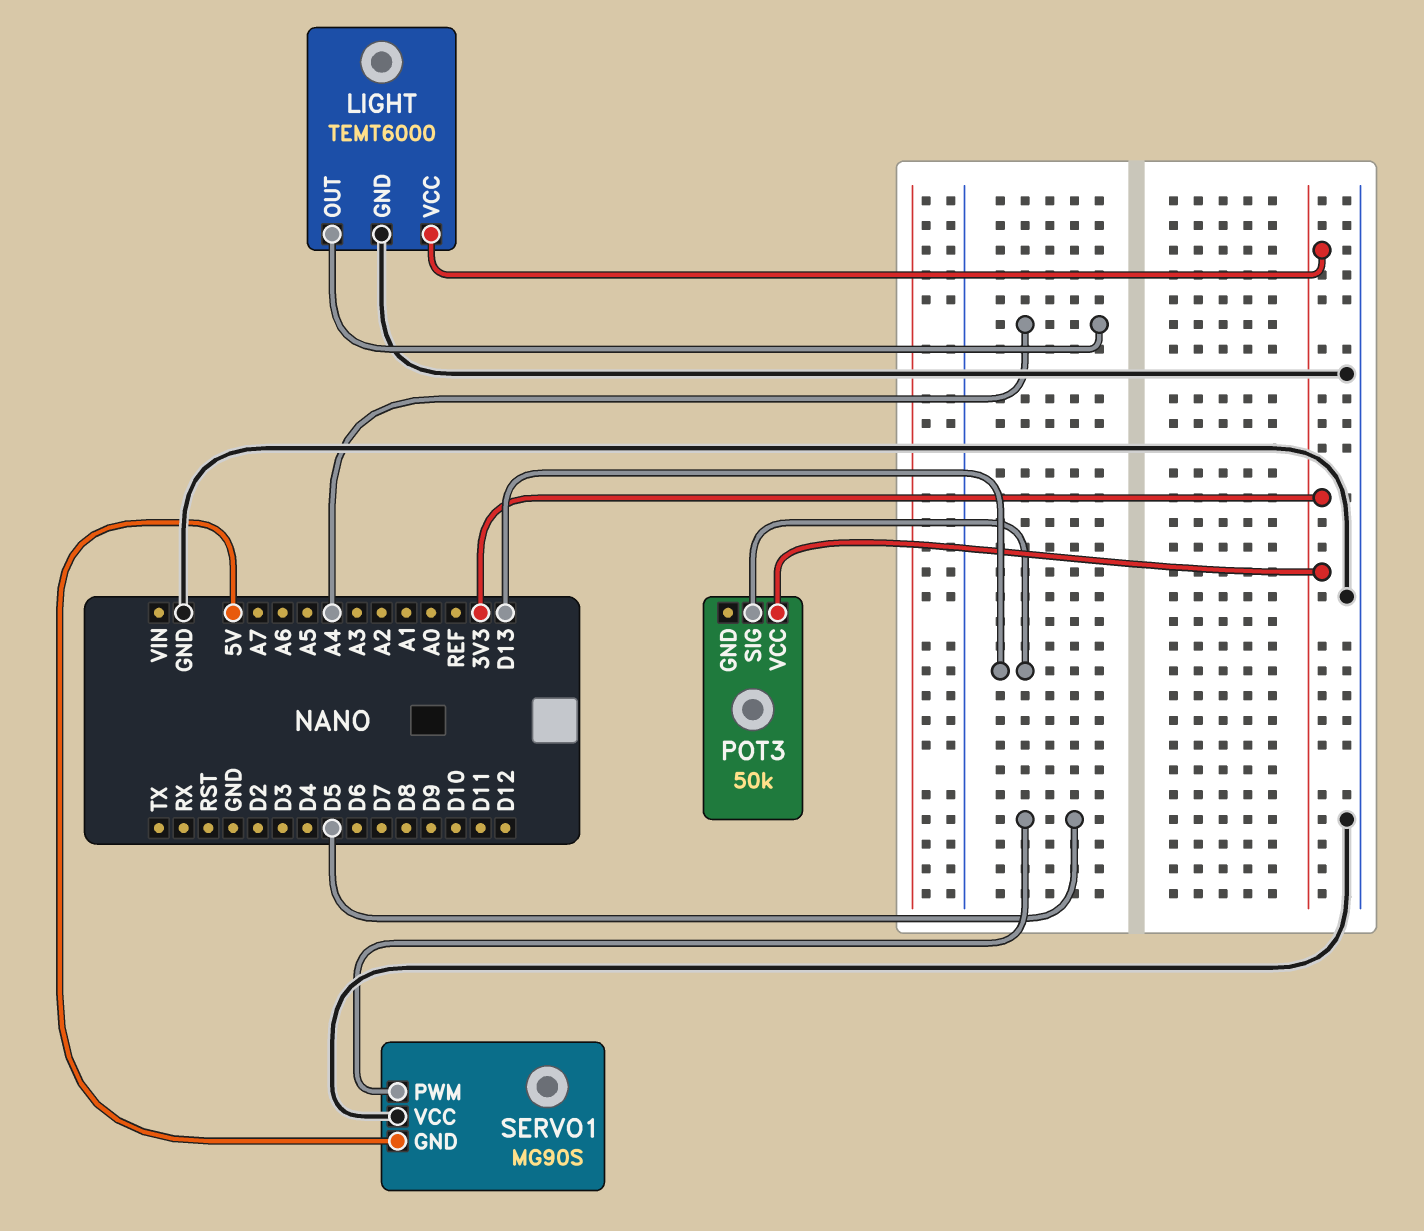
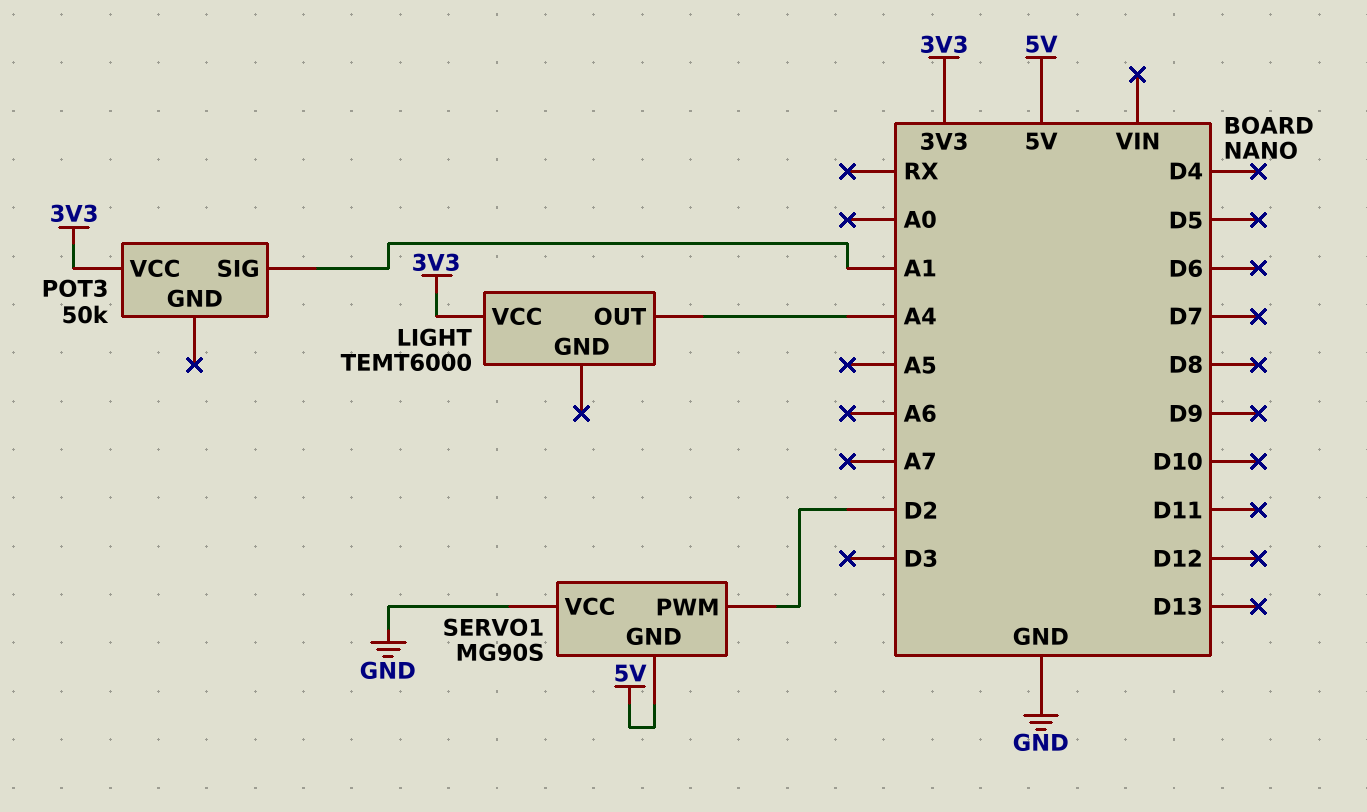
LIGHT pin GND: GND -> none
POT3 pin SIG: D13 -> A1
SERVO1 pin PWM: D5 -> D2

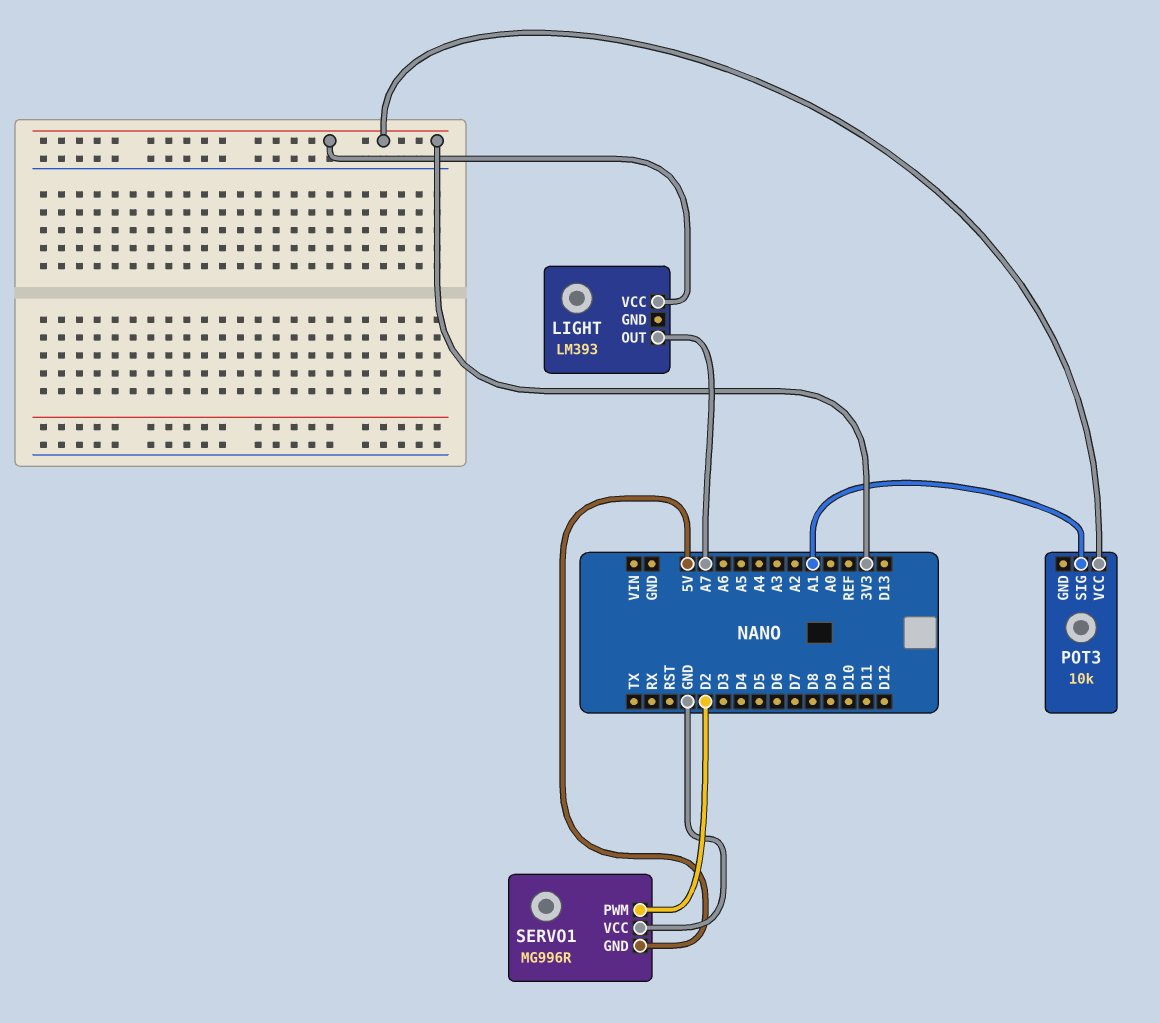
LIGHT: TEMT6000 -> LM393
LIGHT pin OUT: A4 -> A7
POT3: 50k -> 10k
SERVO1: MG90S -> MG996R

